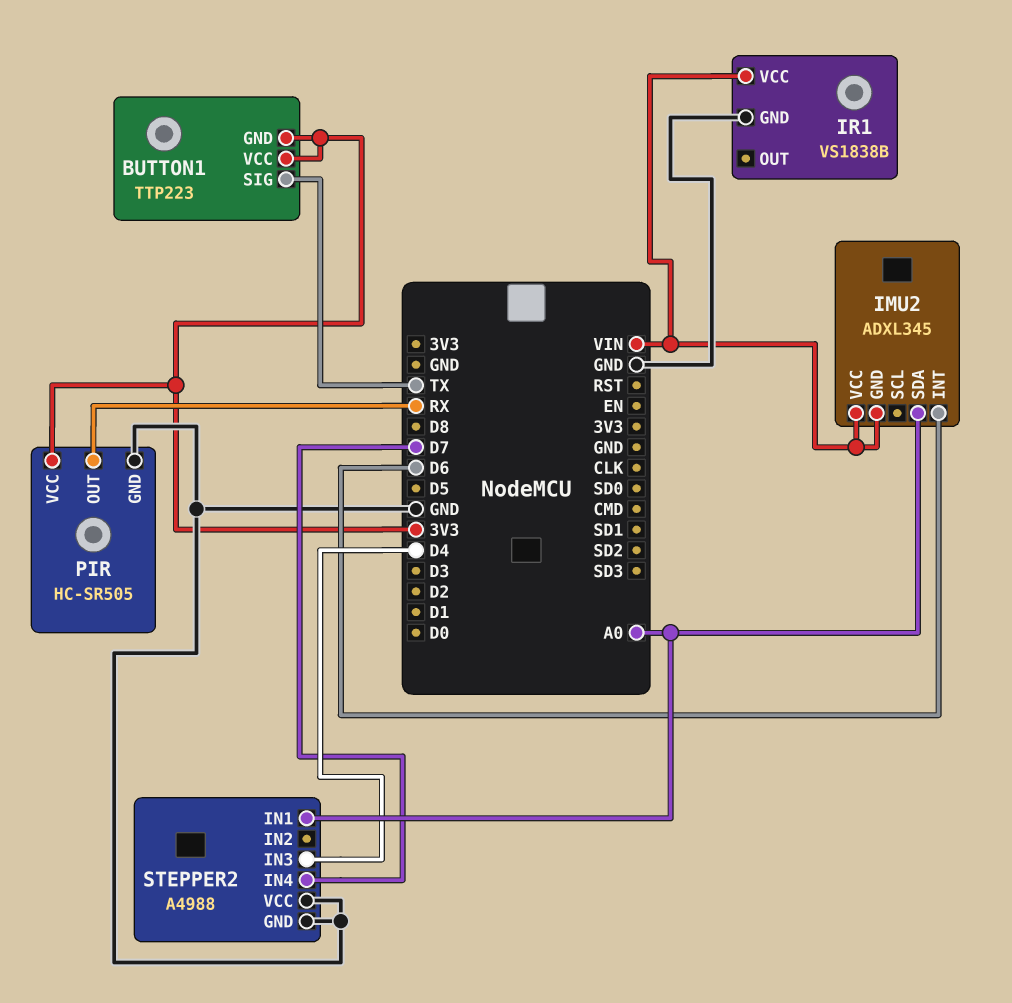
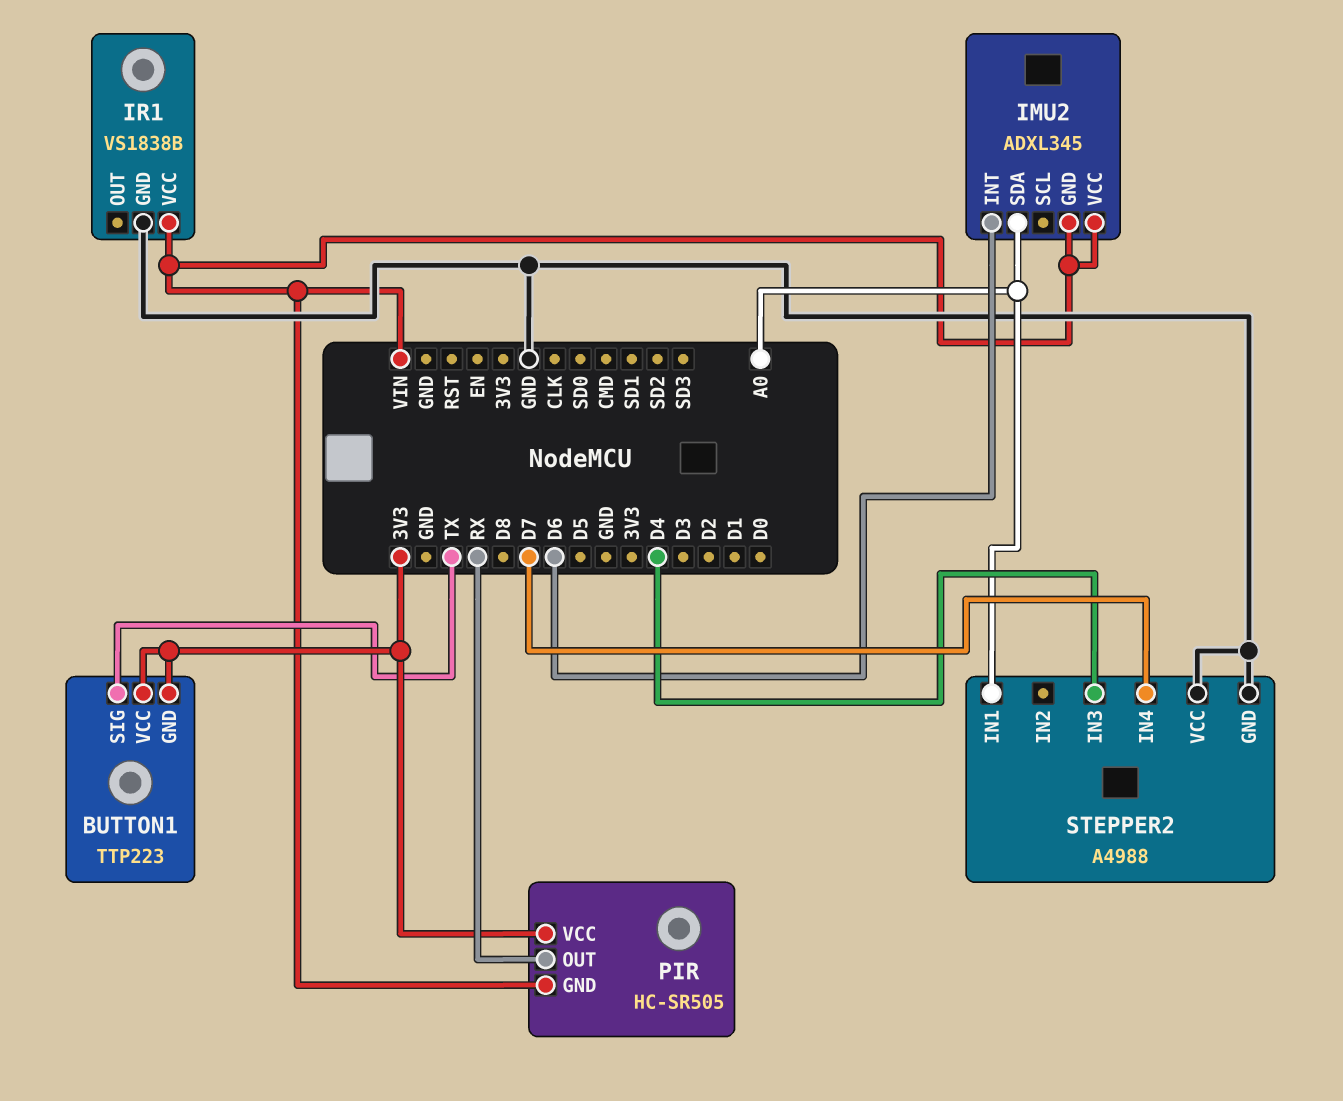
PIR pin GND: GND -> VIN

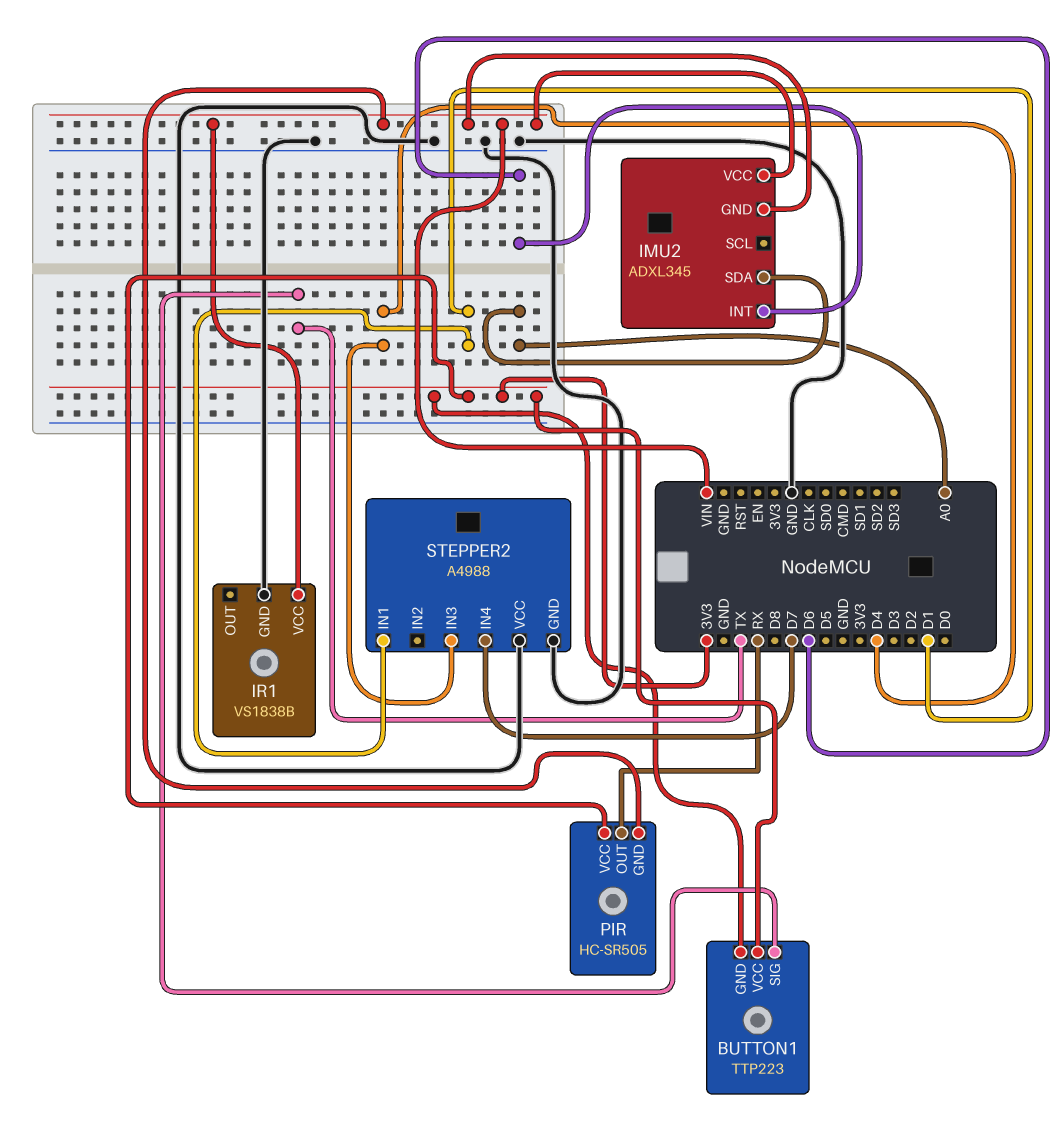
STEPPER2 pin IN1: A0 -> D1

